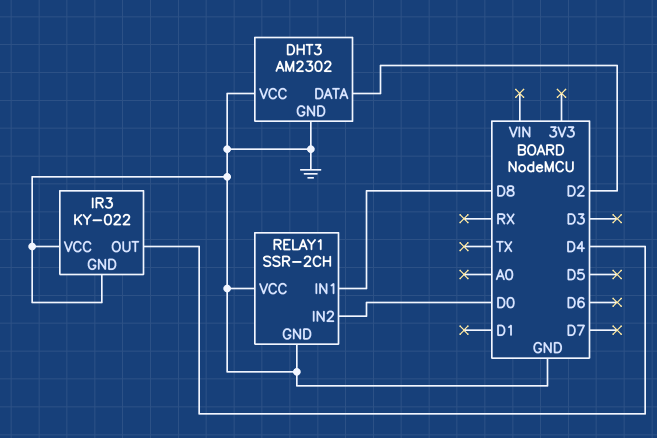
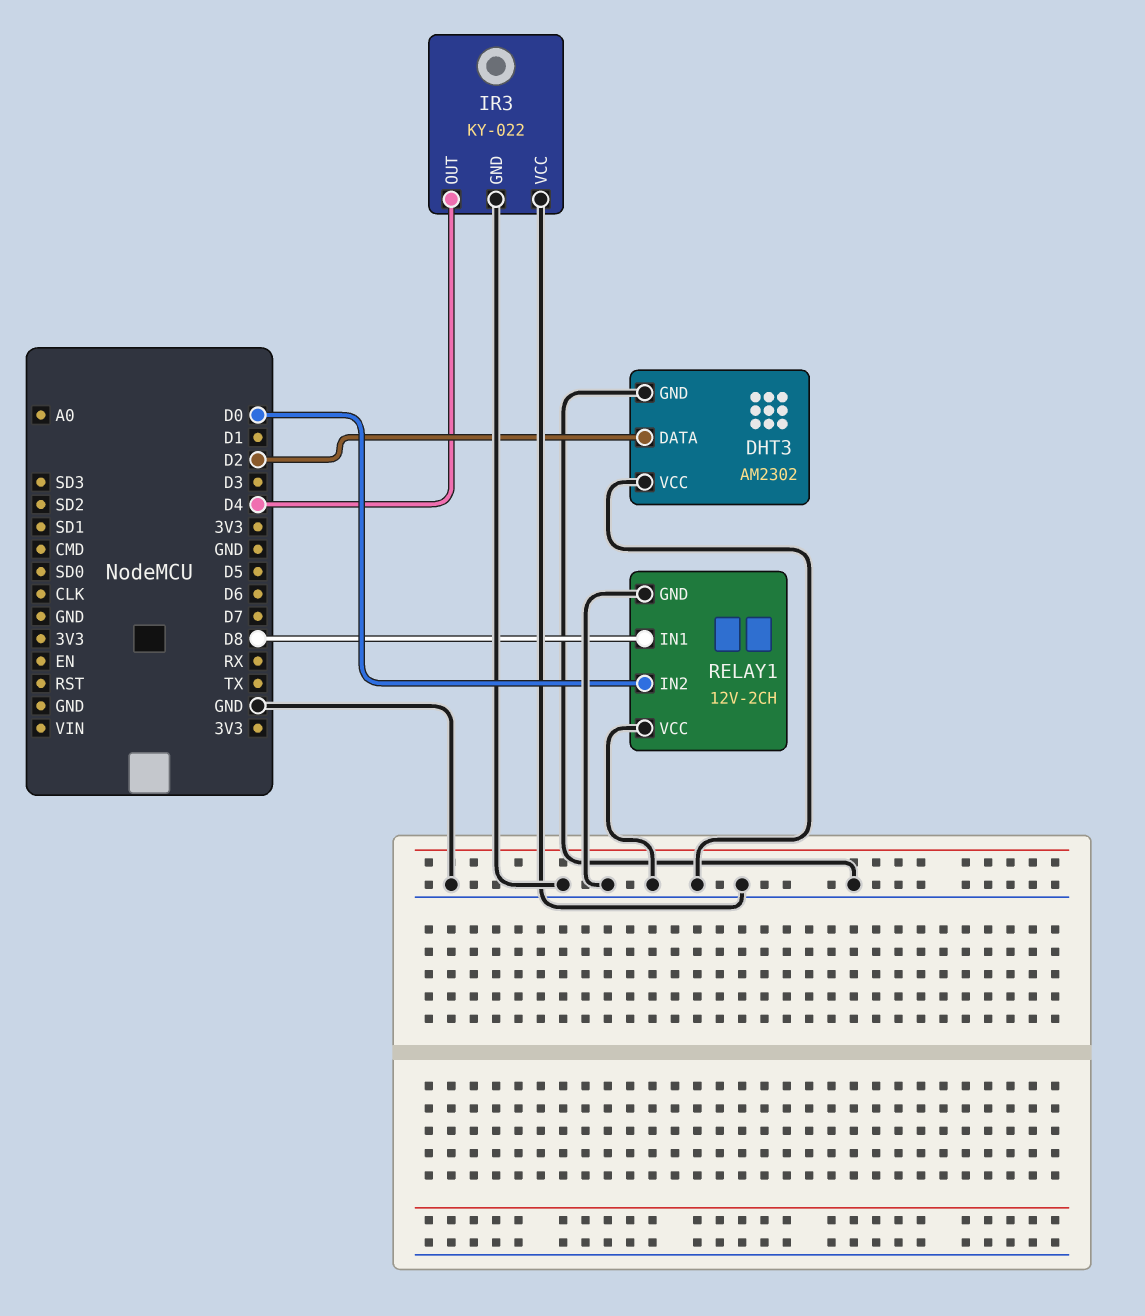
RELAY1: SSR-2CH -> 12V-2CH

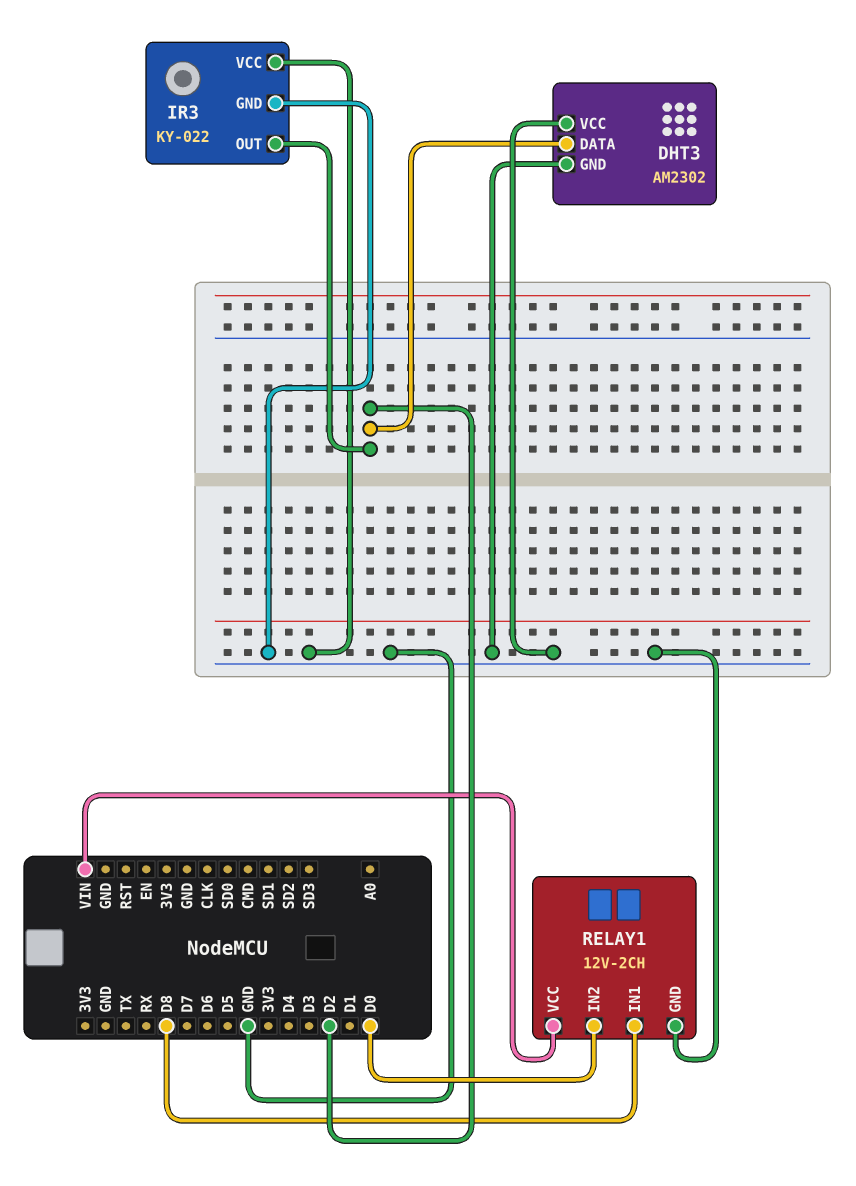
IR3 pin OUT: D4 -> D2
RELAY1 pin VCC: GND -> VIN

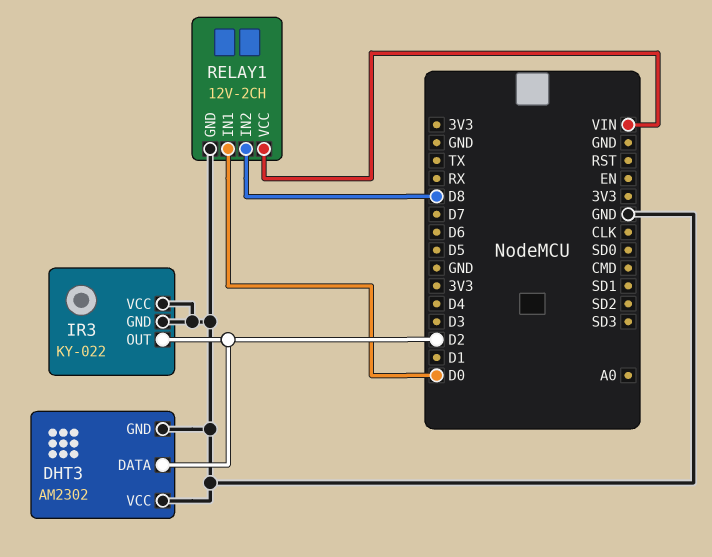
RELAY1 pin IN1: D8 -> D0
RELAY1 pin IN2: D0 -> D8

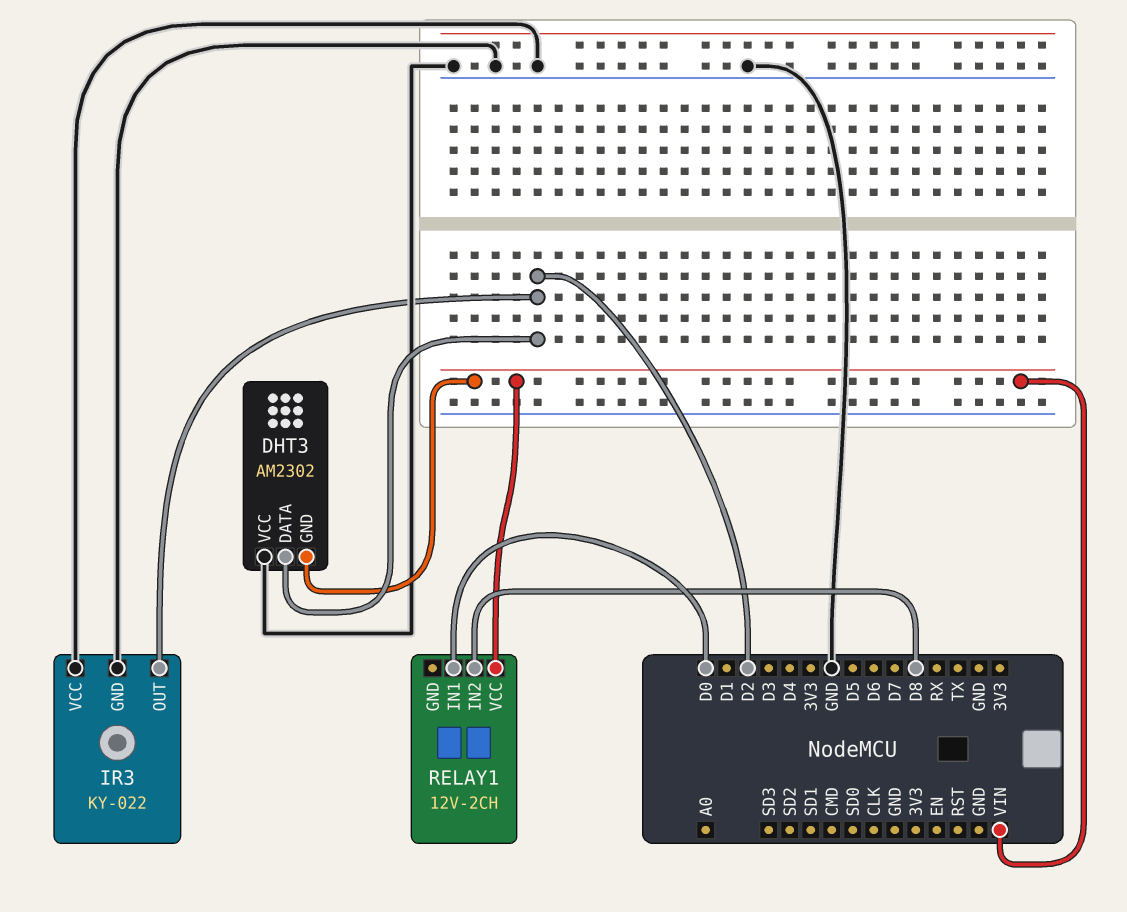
DHT3 pin GND: GND -> VIN
RELAY1 pin GND: GND -> none

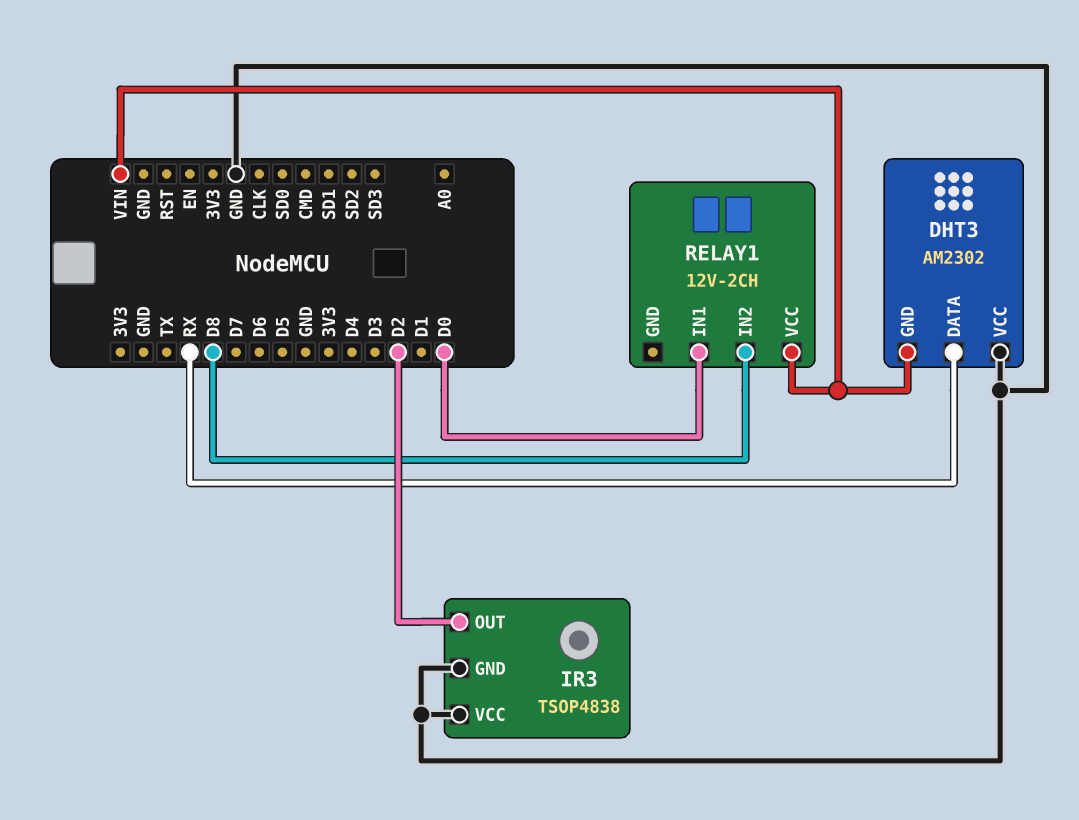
DHT3 pin DATA: D2 -> RX
IR3: KY-022 -> TSOP4838

